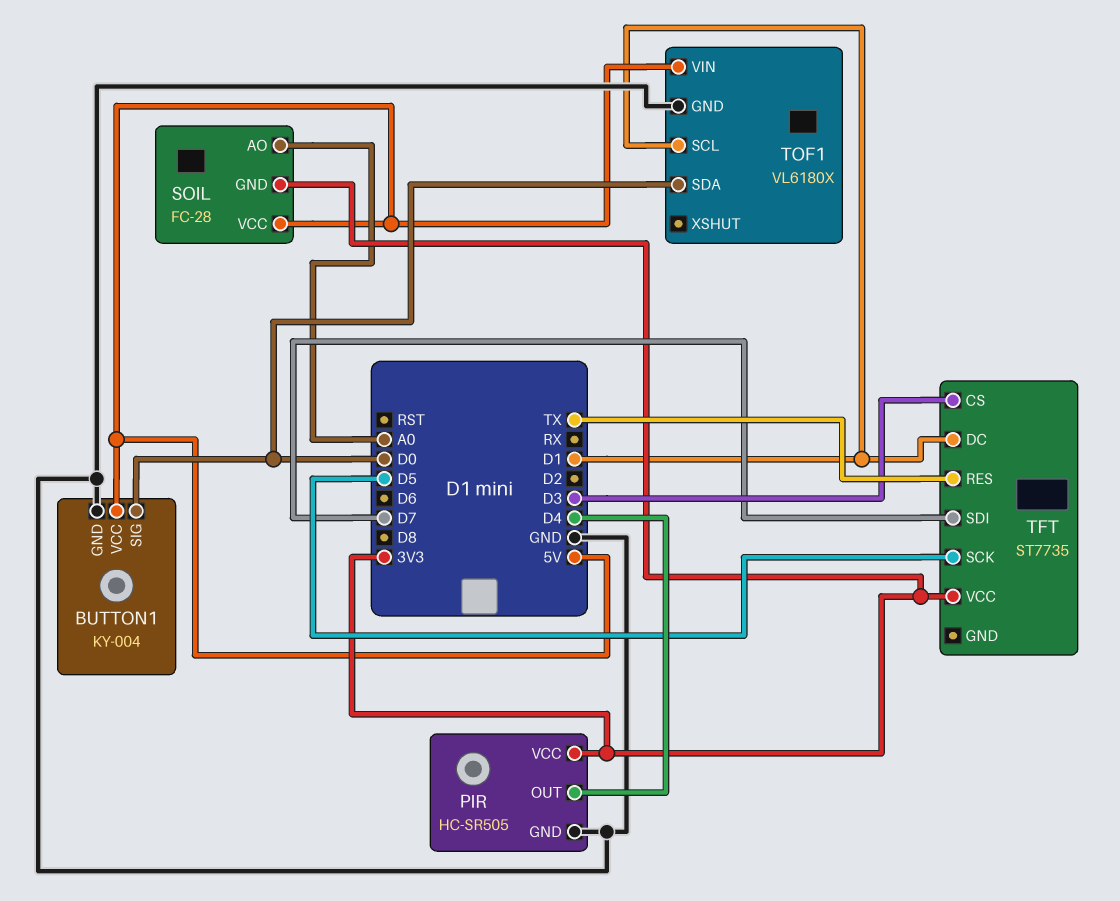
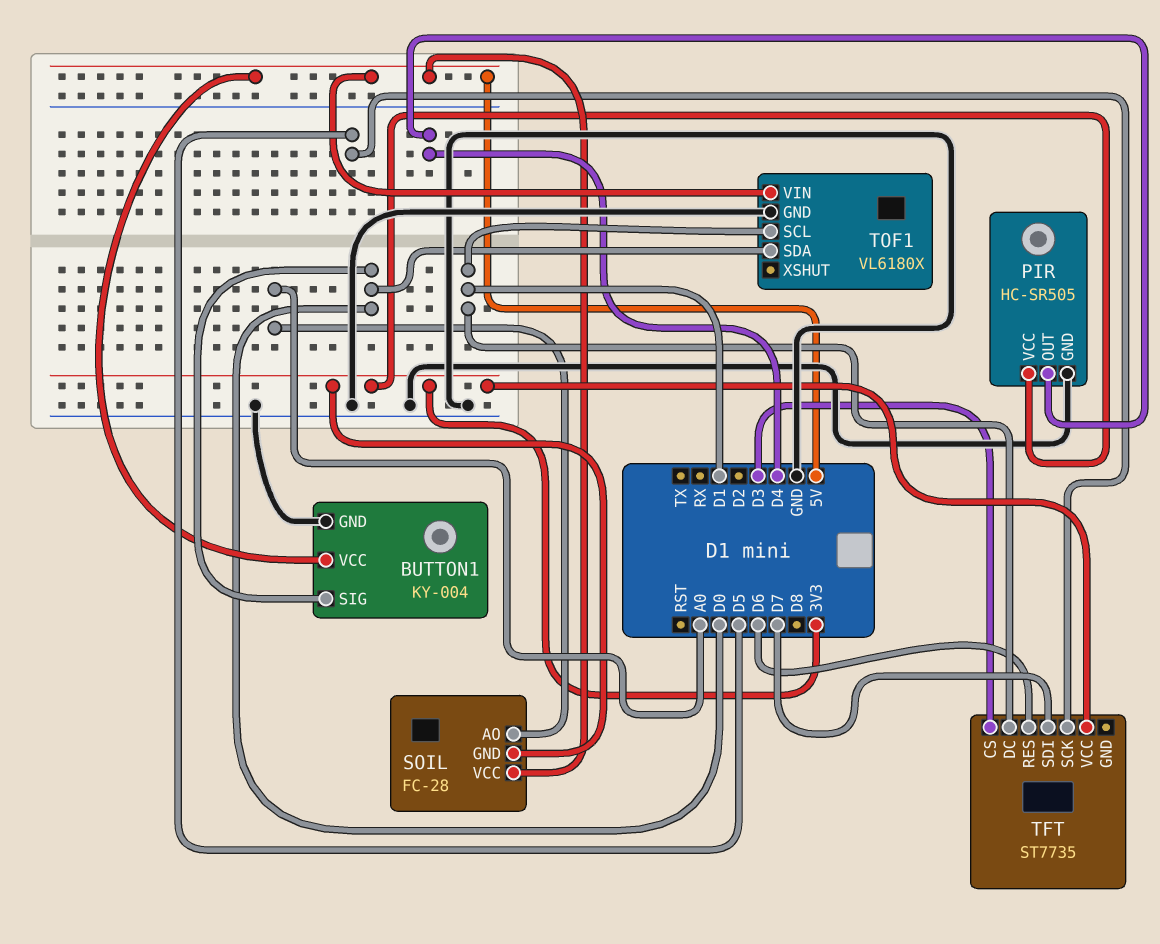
TFT pin RES: TX -> D6

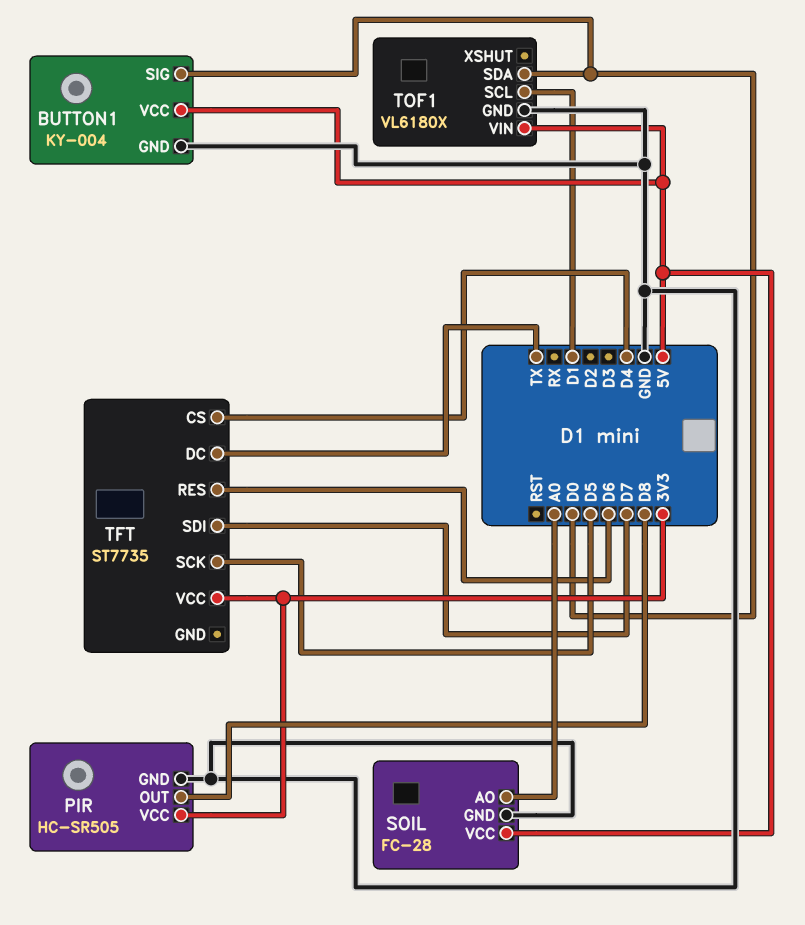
PIR pin OUT: D4 -> D8
SOIL pin GND: 3V3 -> GND
TFT pin CS: D3 -> D4
TFT pin DC: D1 -> TX

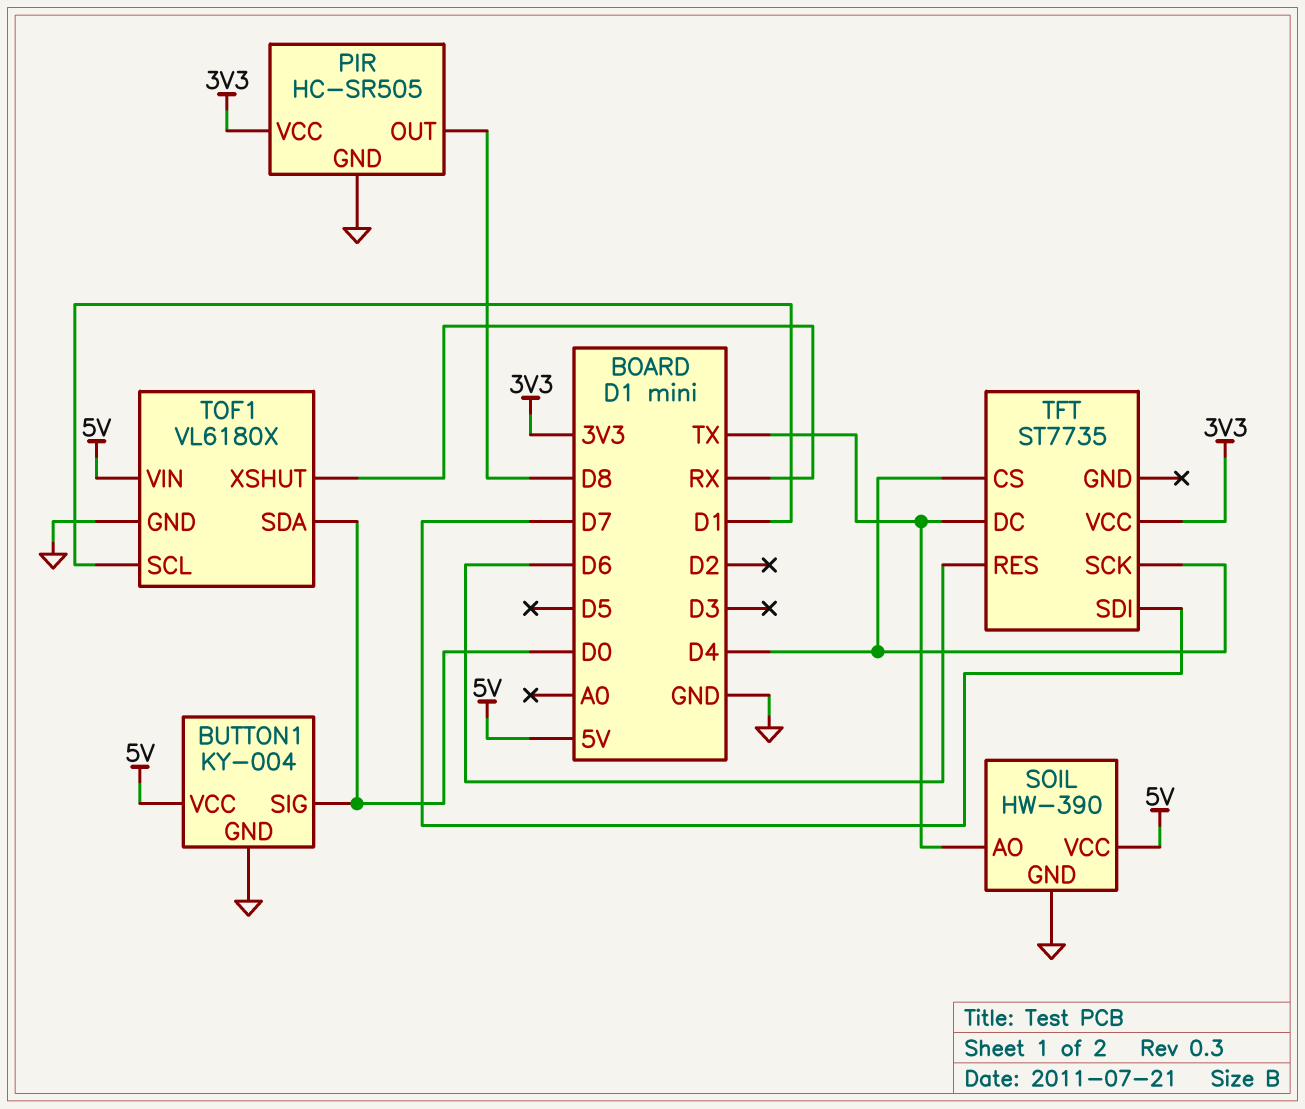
SOIL: FC-28 -> HW-390
SOIL pin AO: A0 -> TX
TFT pin SCK: D5 -> D4
TOF1 pin XSHUT: none -> RX

